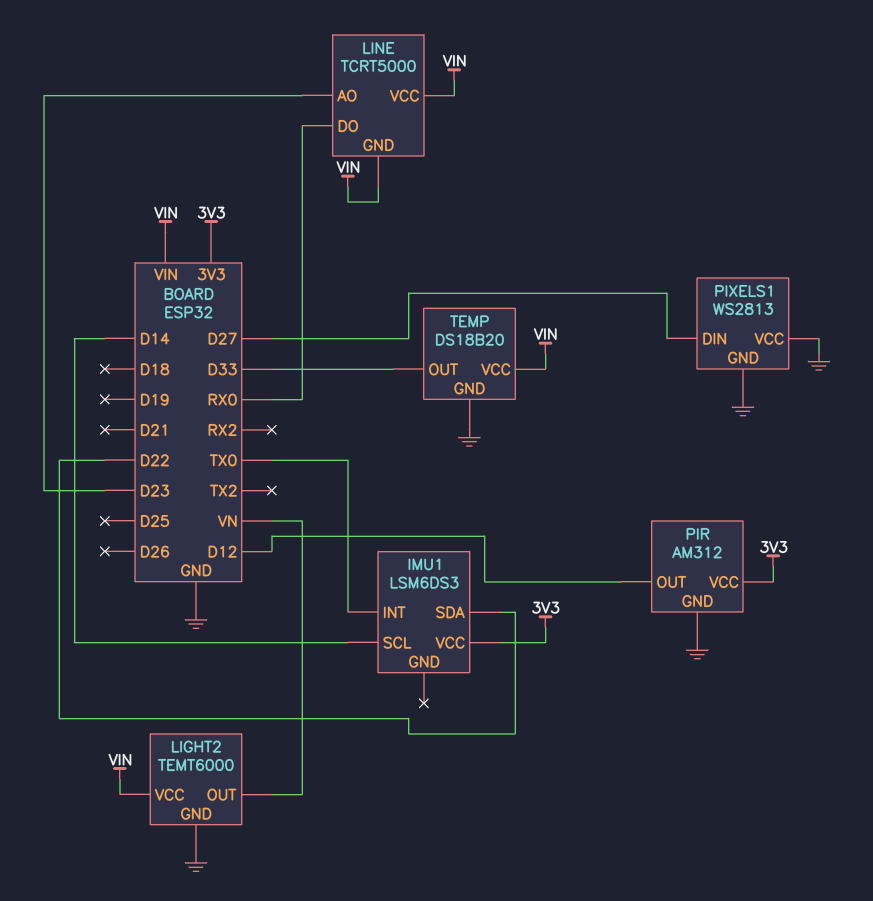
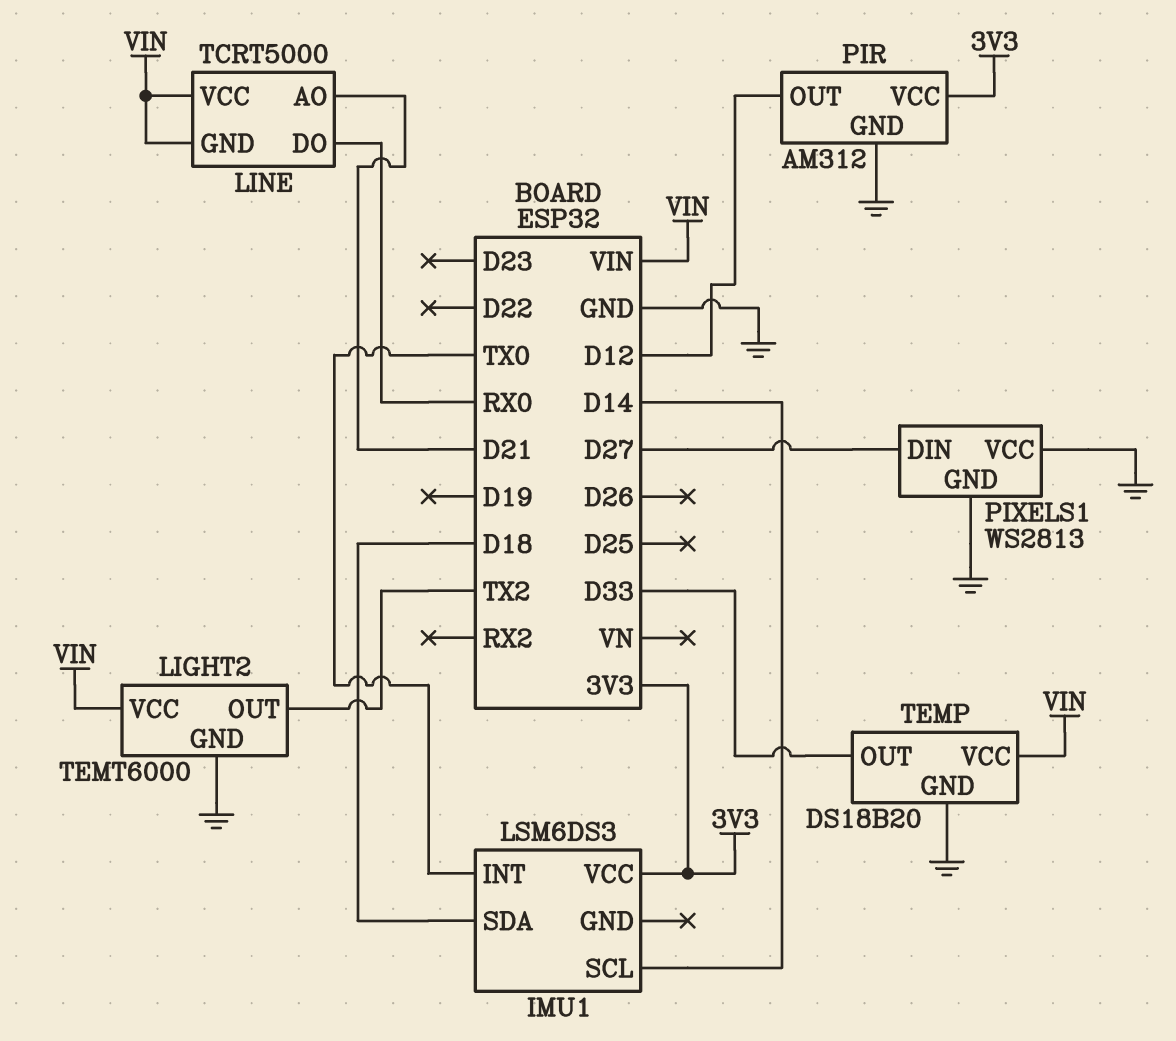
IMU1 pin SDA: D22 -> D18
LIGHT2 pin OUT: VN -> TX2
LINE pin AO: D23 -> D21

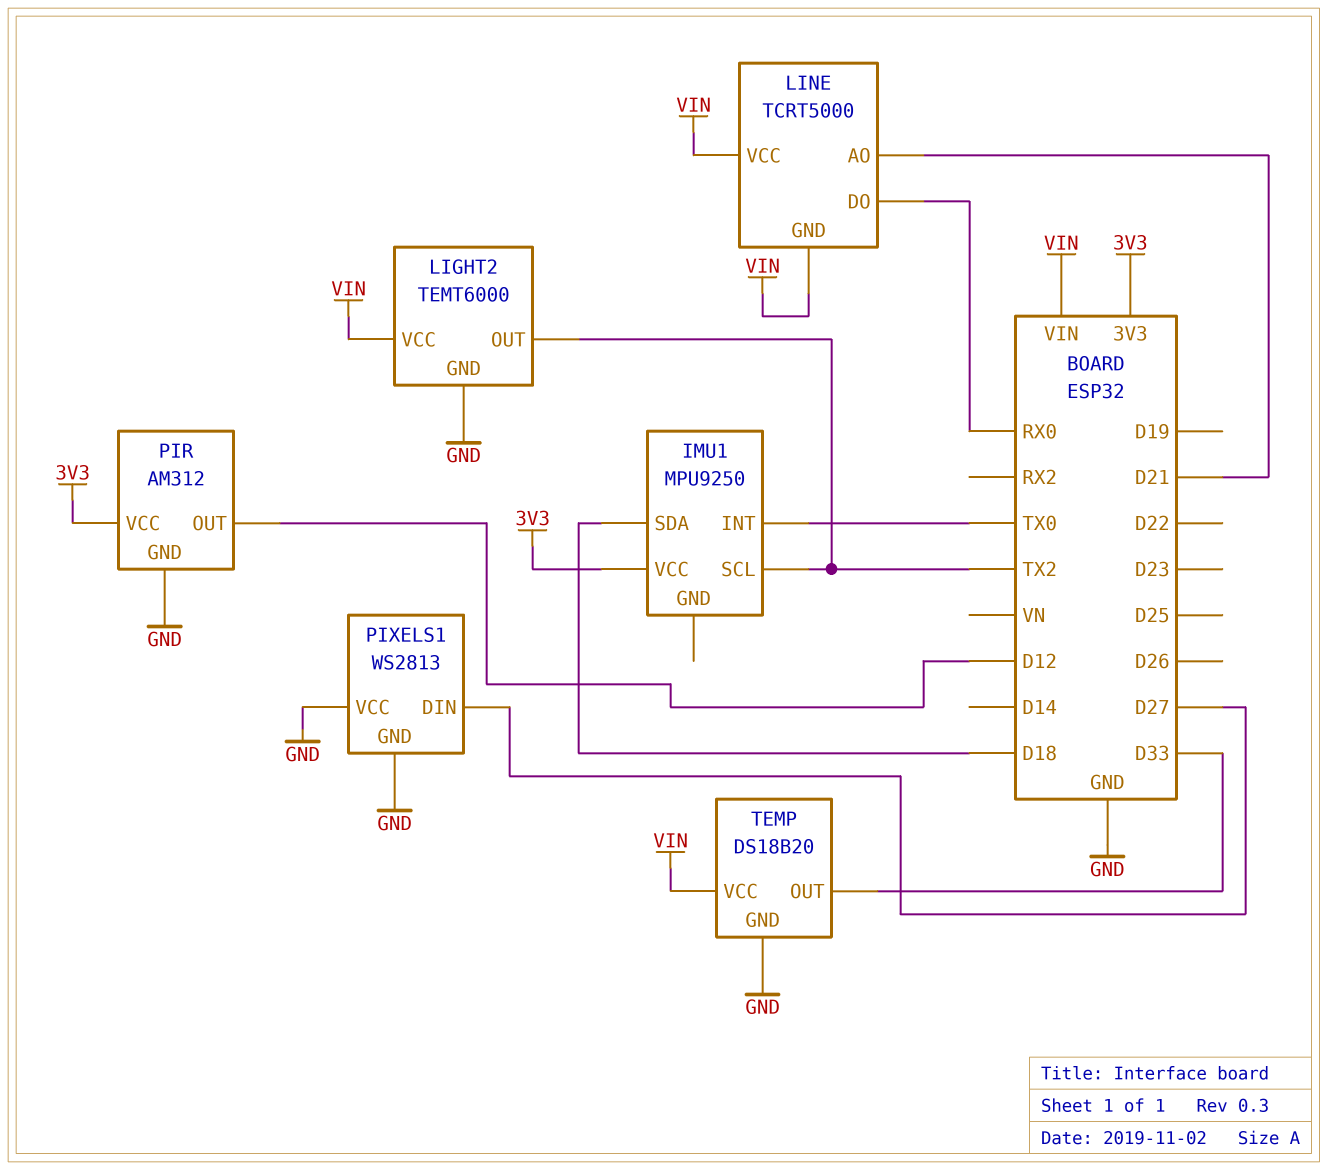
IMU1: LSM6DS3 -> MPU9250
IMU1 pin SCL: D14 -> TX2

